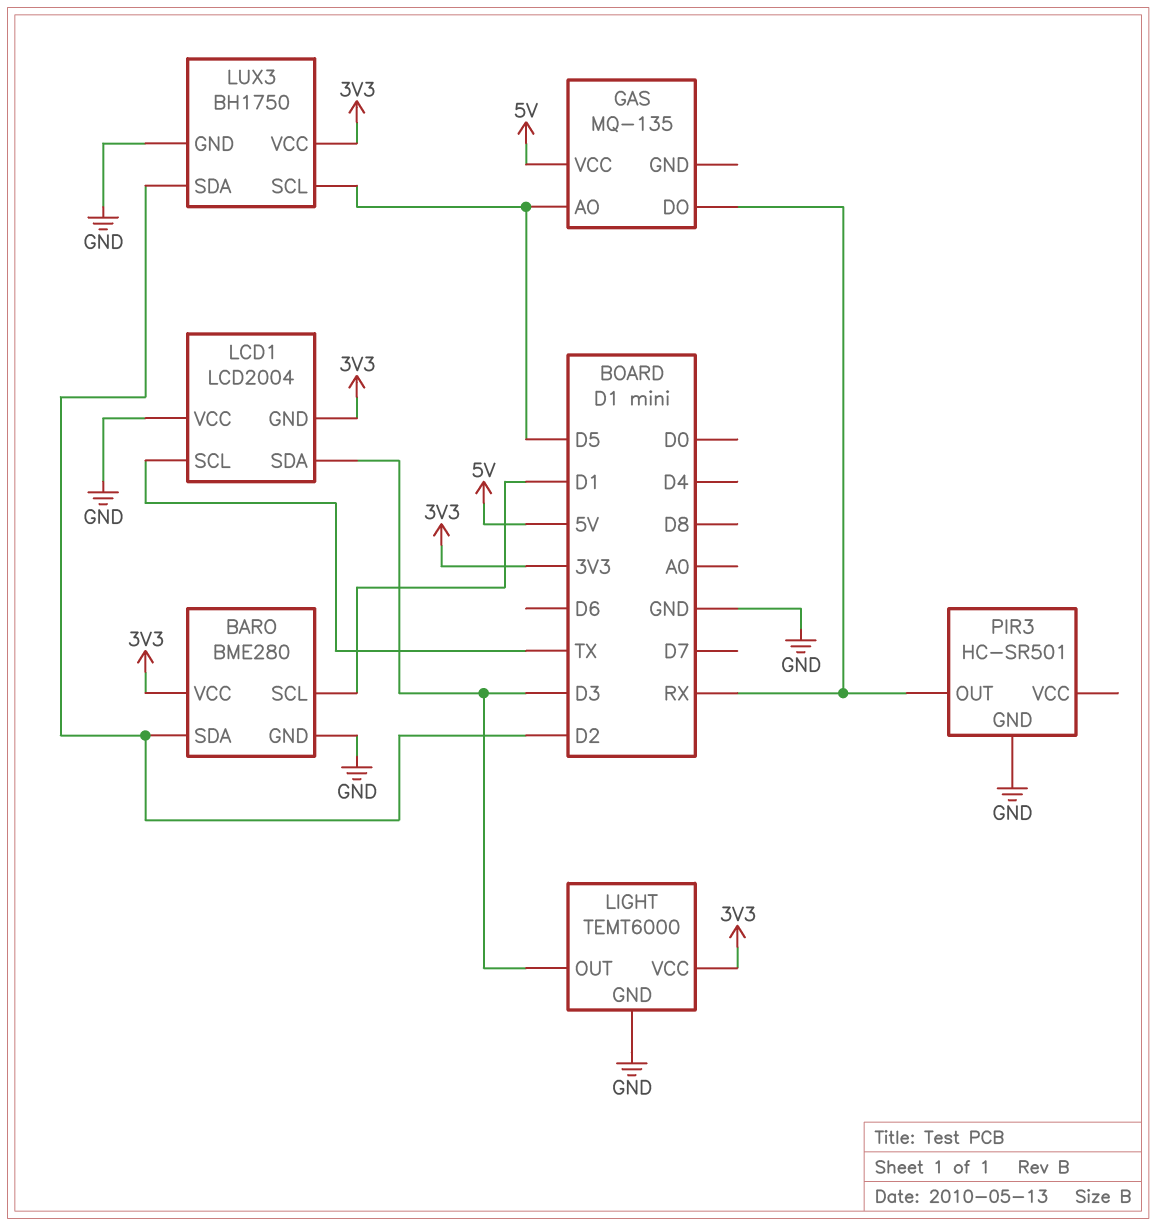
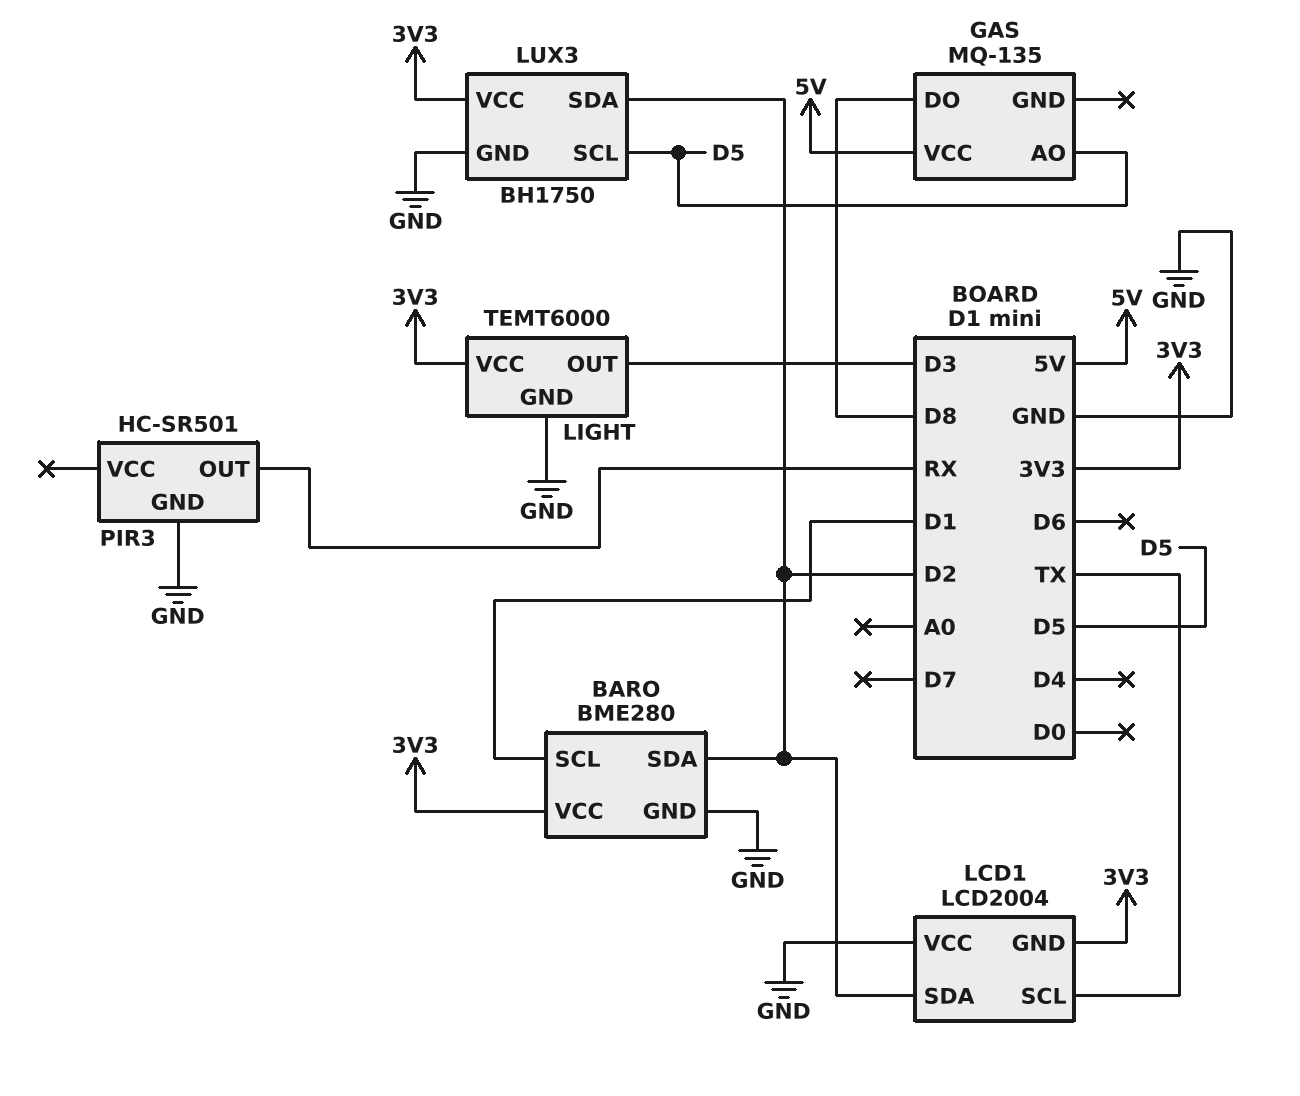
GAS pin DO: RX -> D8
LCD1 pin SDA: D3 -> D2

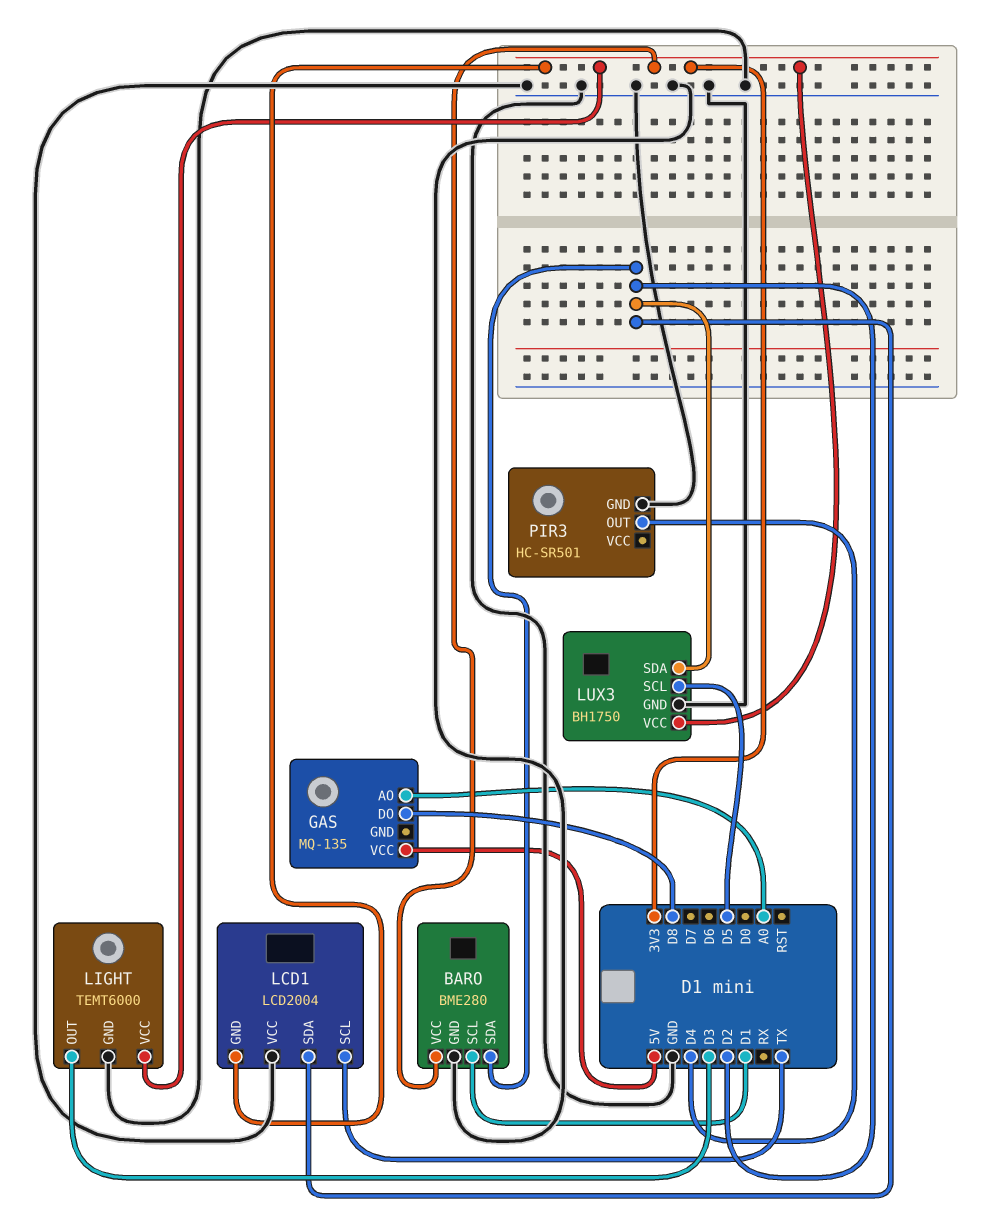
GAS pin AO: D5 -> A0
PIR3 pin OUT: RX -> D4

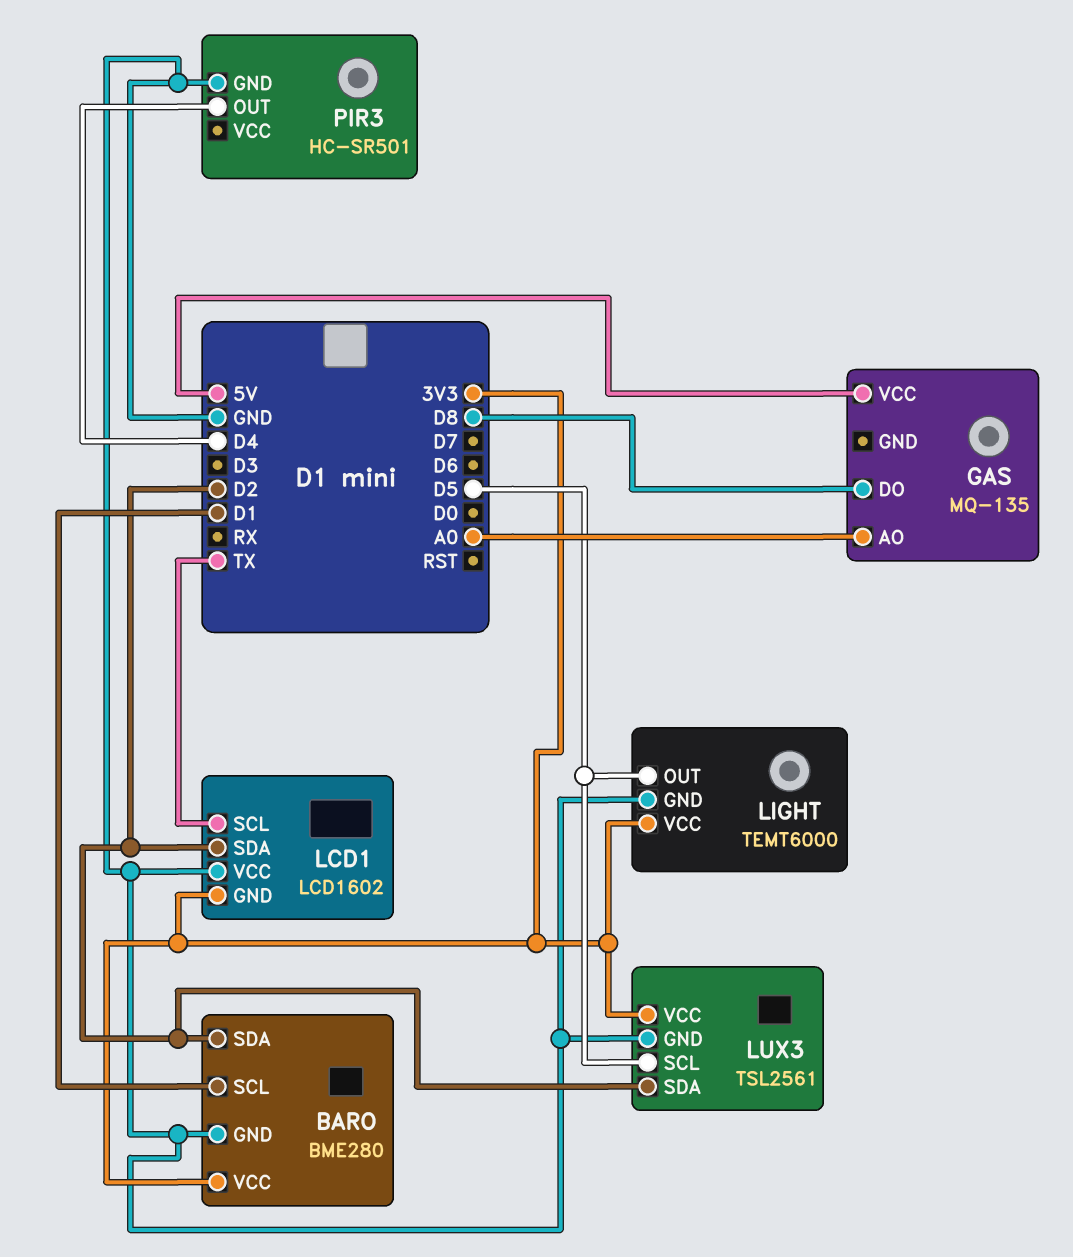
LCD1: LCD2004 -> LCD1602
LIGHT pin OUT: D3 -> D5
LUX3: BH1750 -> TSL2561

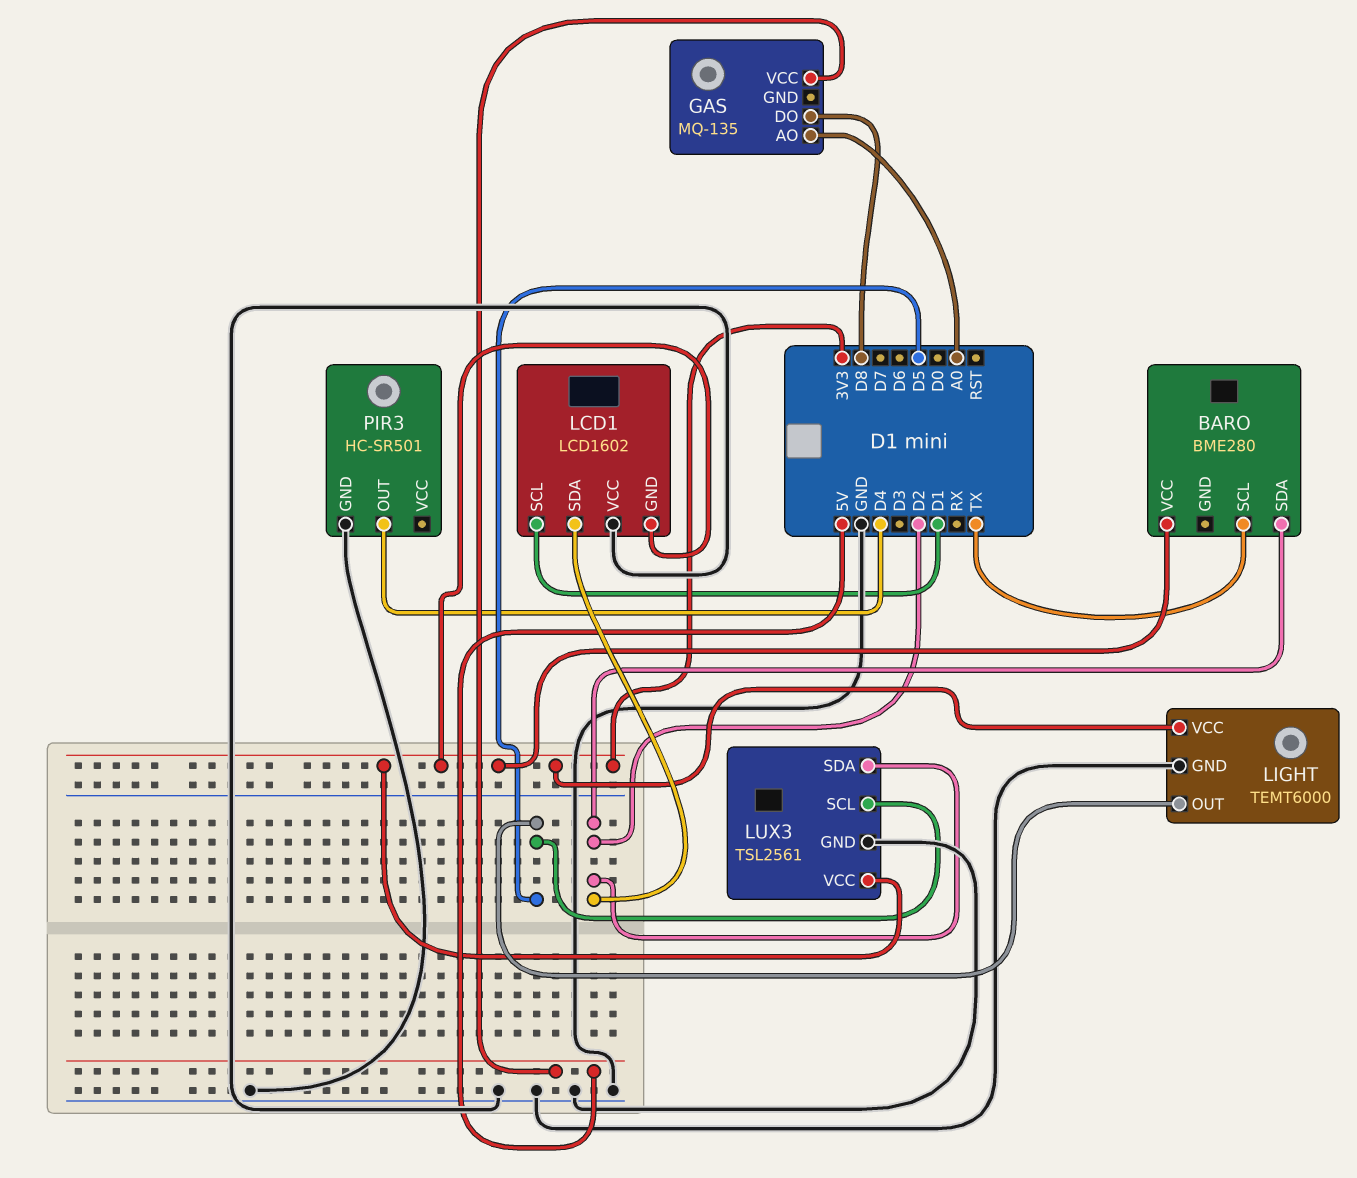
BARO pin GND: GND -> none
BARO pin SCL: D1 -> TX
LCD1 pin SCL: TX -> D1

